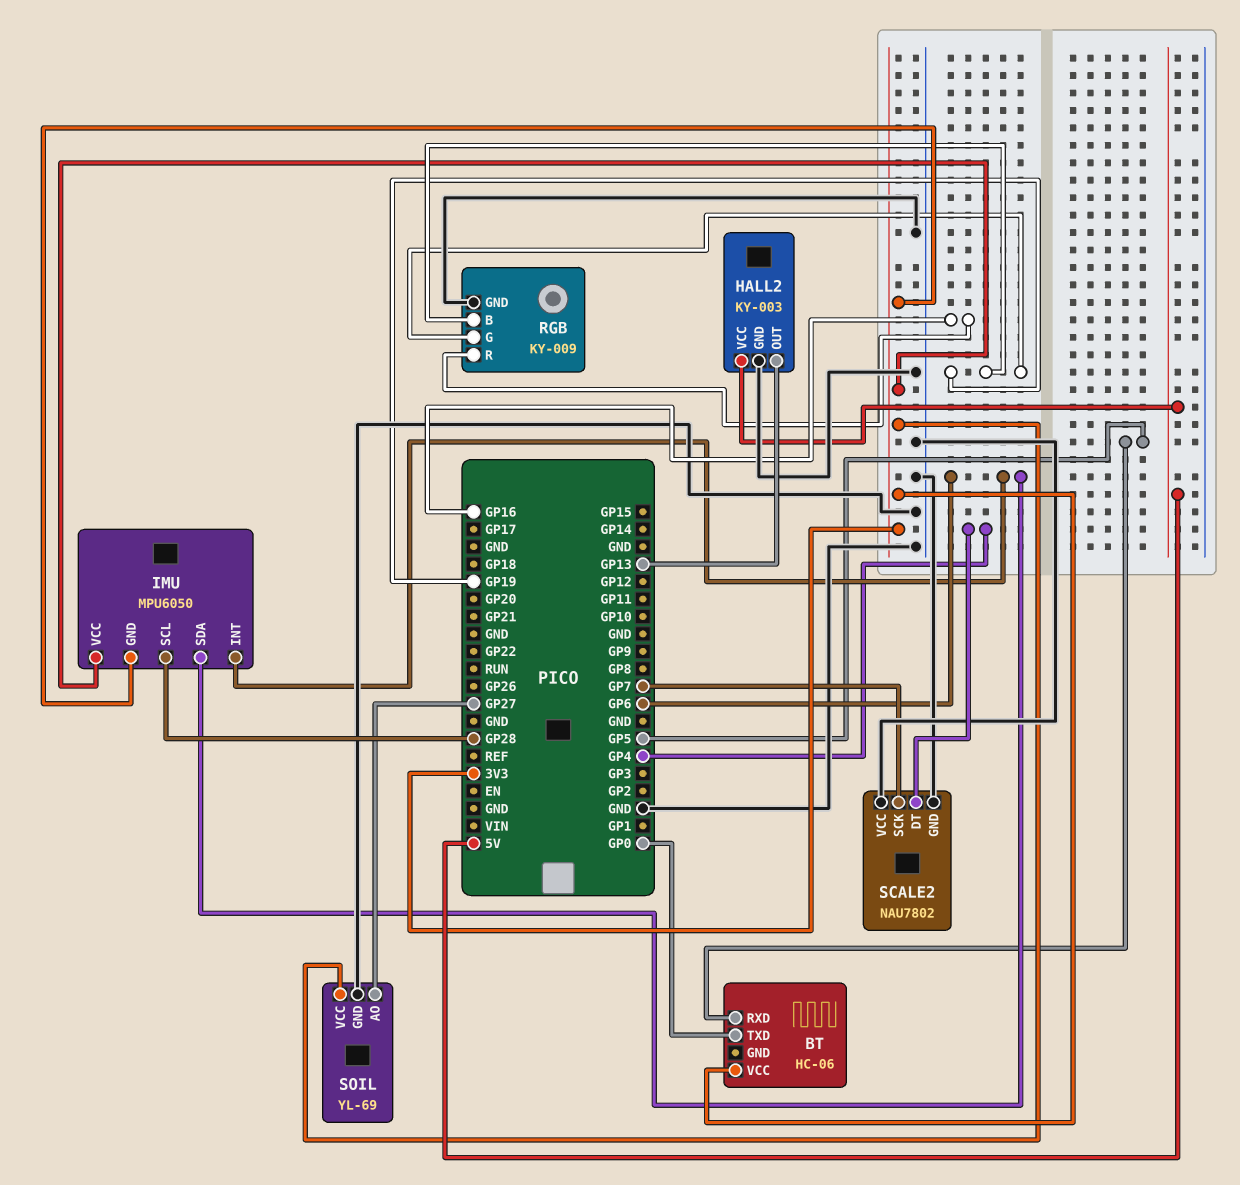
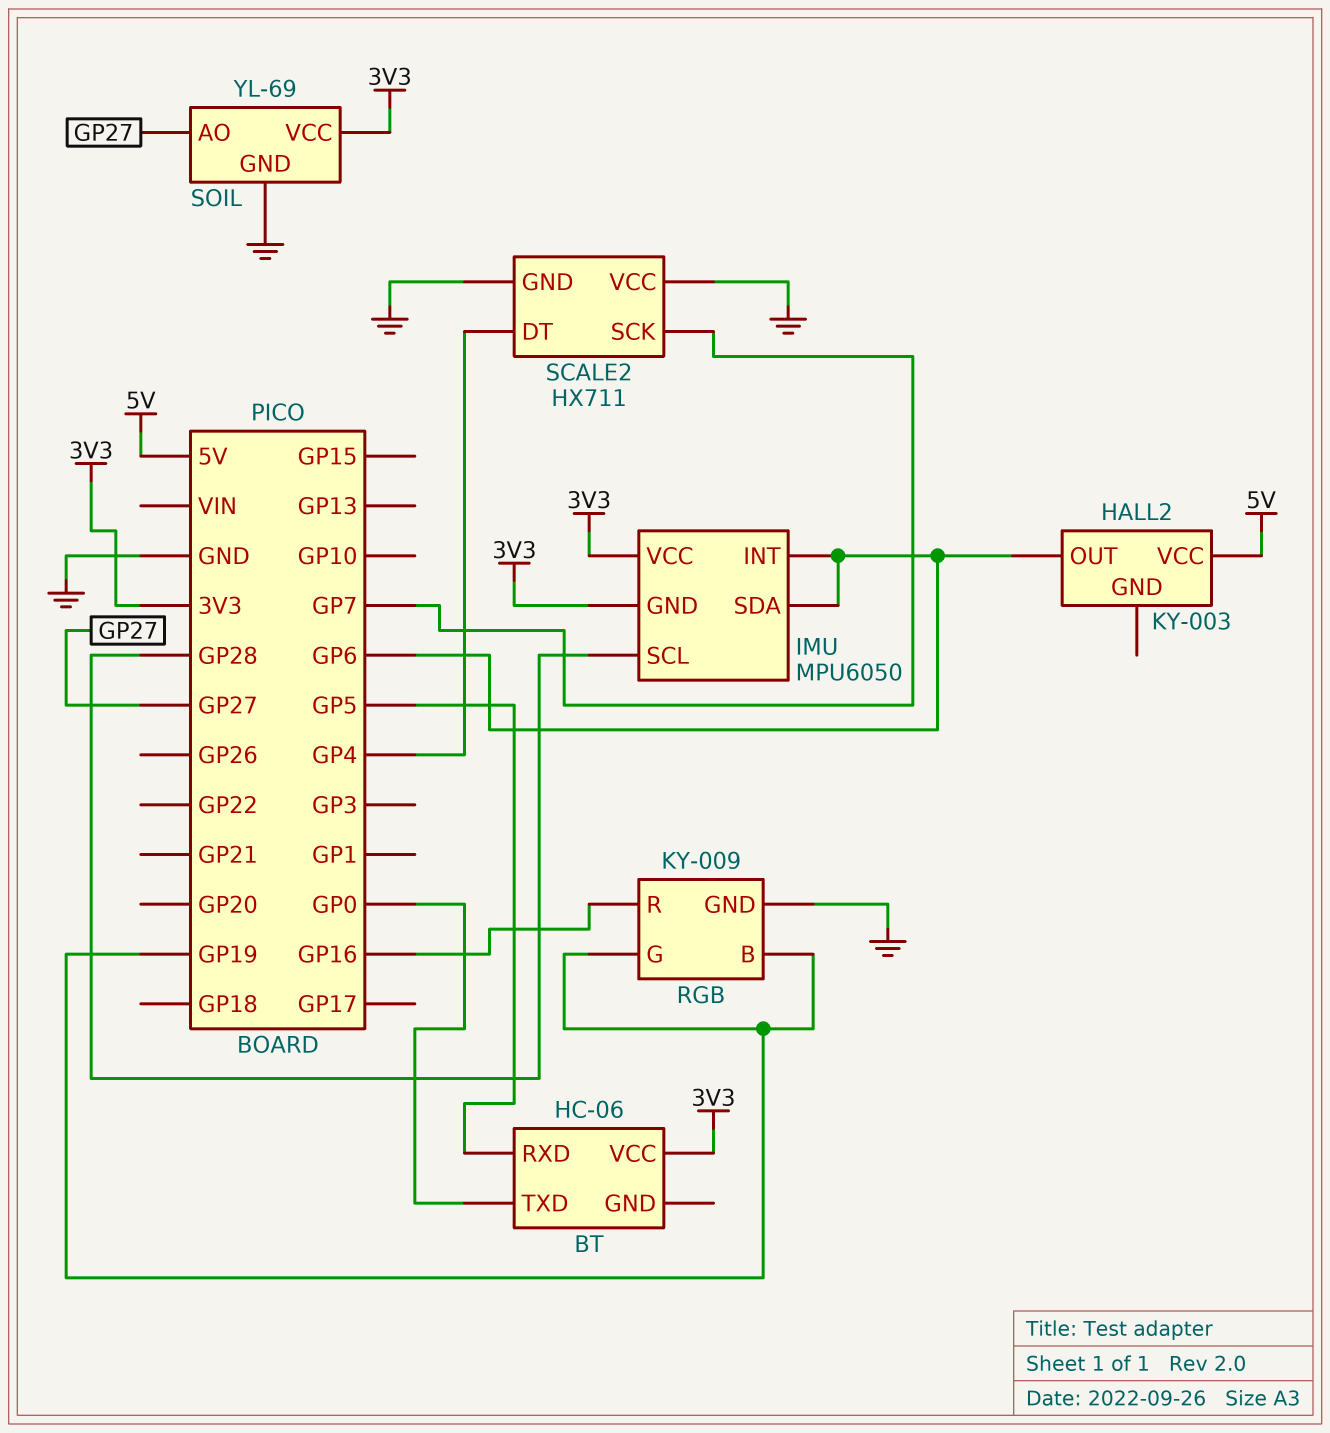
HALL2 pin GND: GND -> none
HALL2 pin OUT: GP13 -> GP6
SCALE2: NAU7802 -> HX711

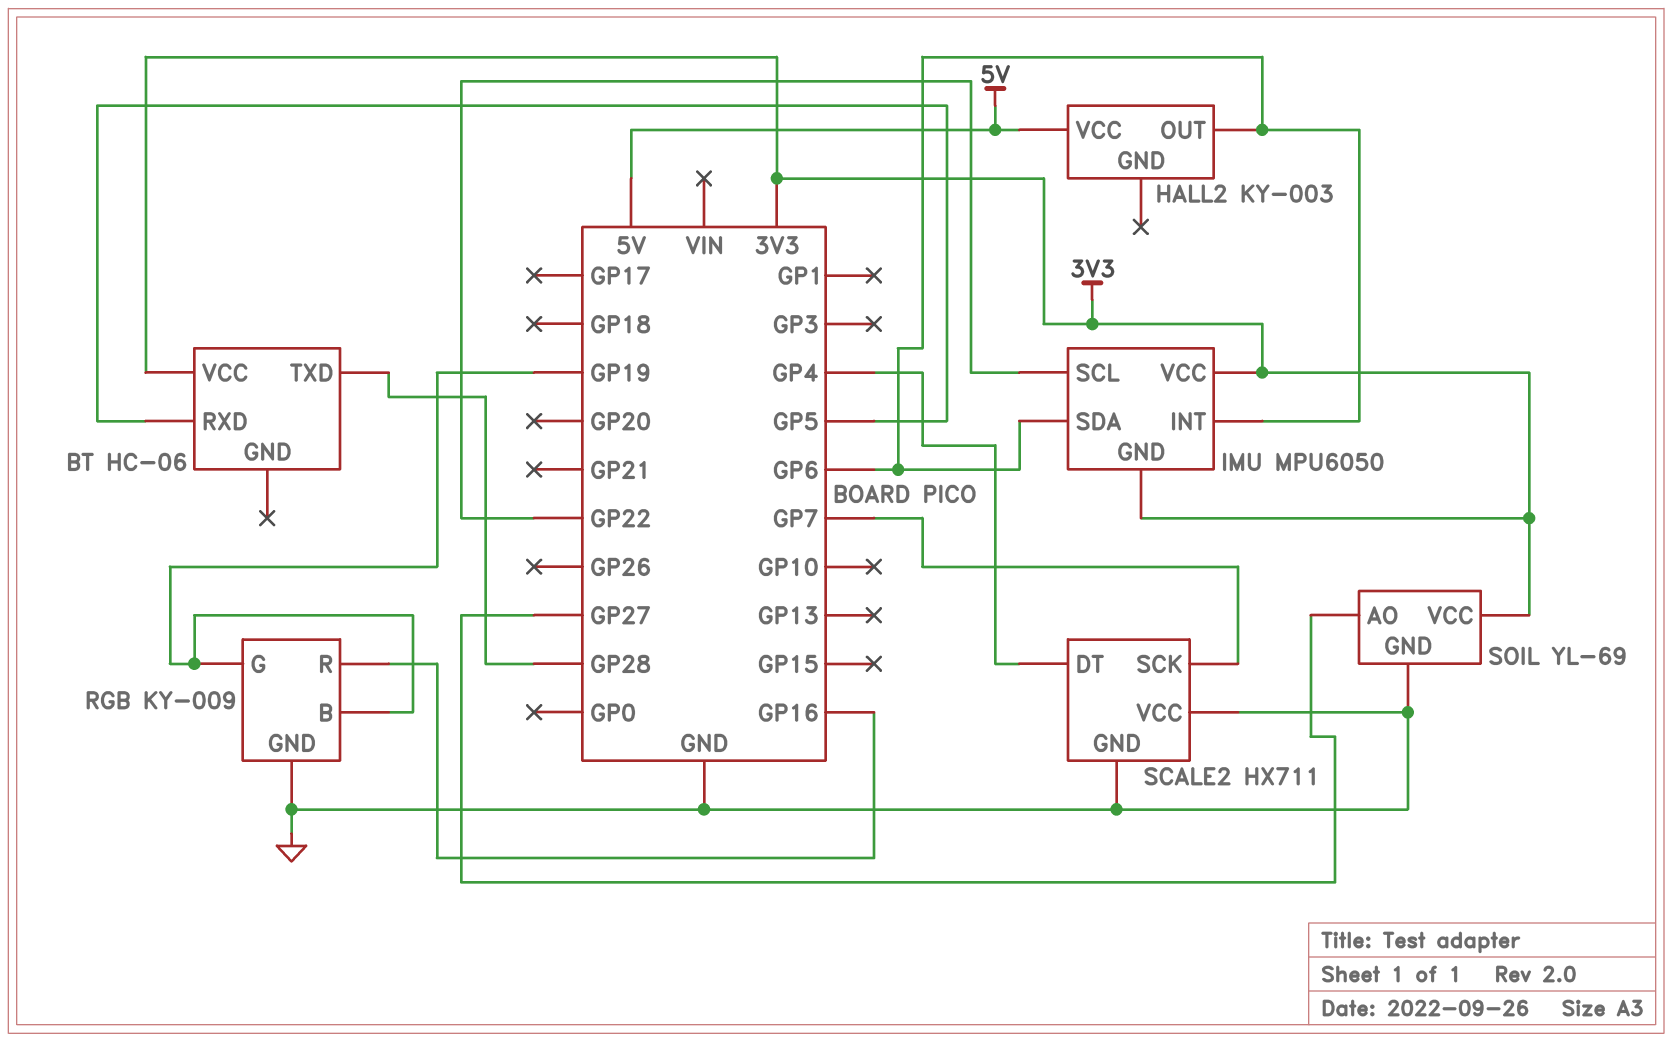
BT pin TXD: GP0 -> GP28
IMU pin SCL: GP28 -> GP22

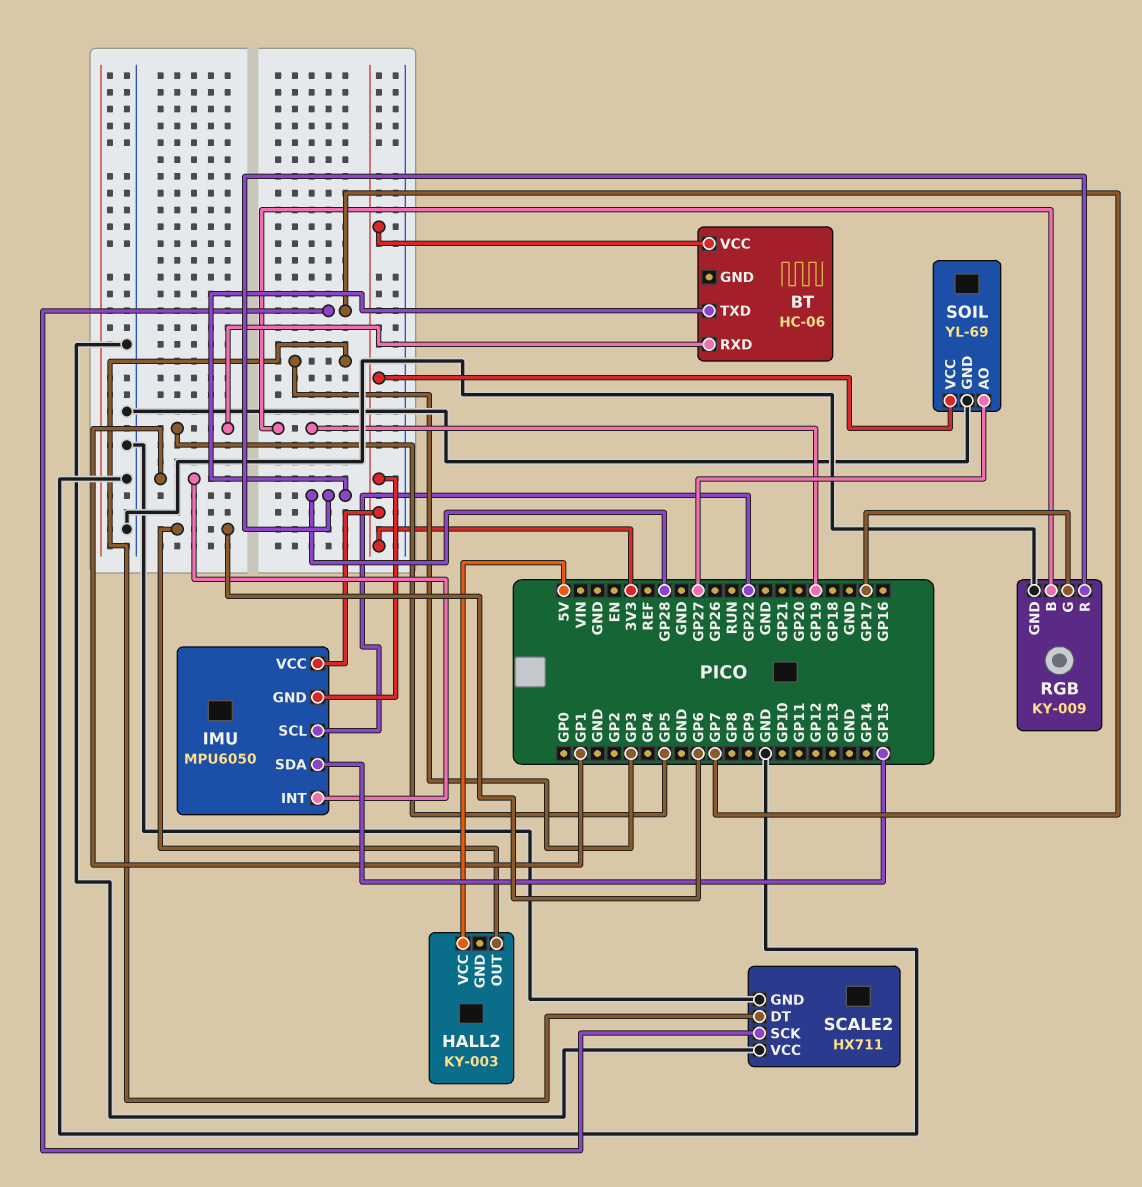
IMU pin INT: GP6 -> GP1
IMU pin SDA: GP6 -> GP15
RGB pin G: GP19 -> GP17
RGB pin R: GP16 -> GP28
SCALE2 pin DT: GP4 -> GP3

